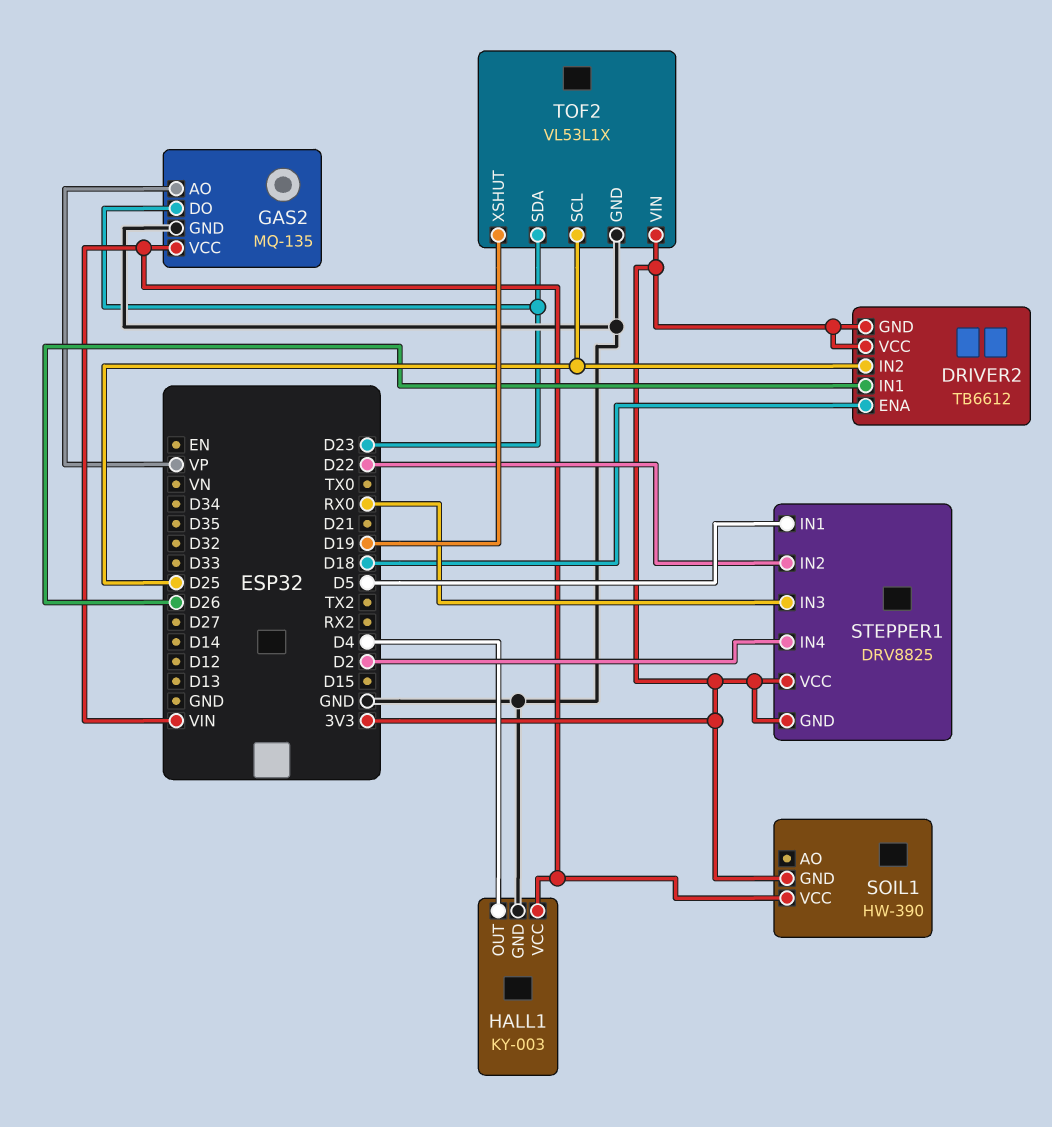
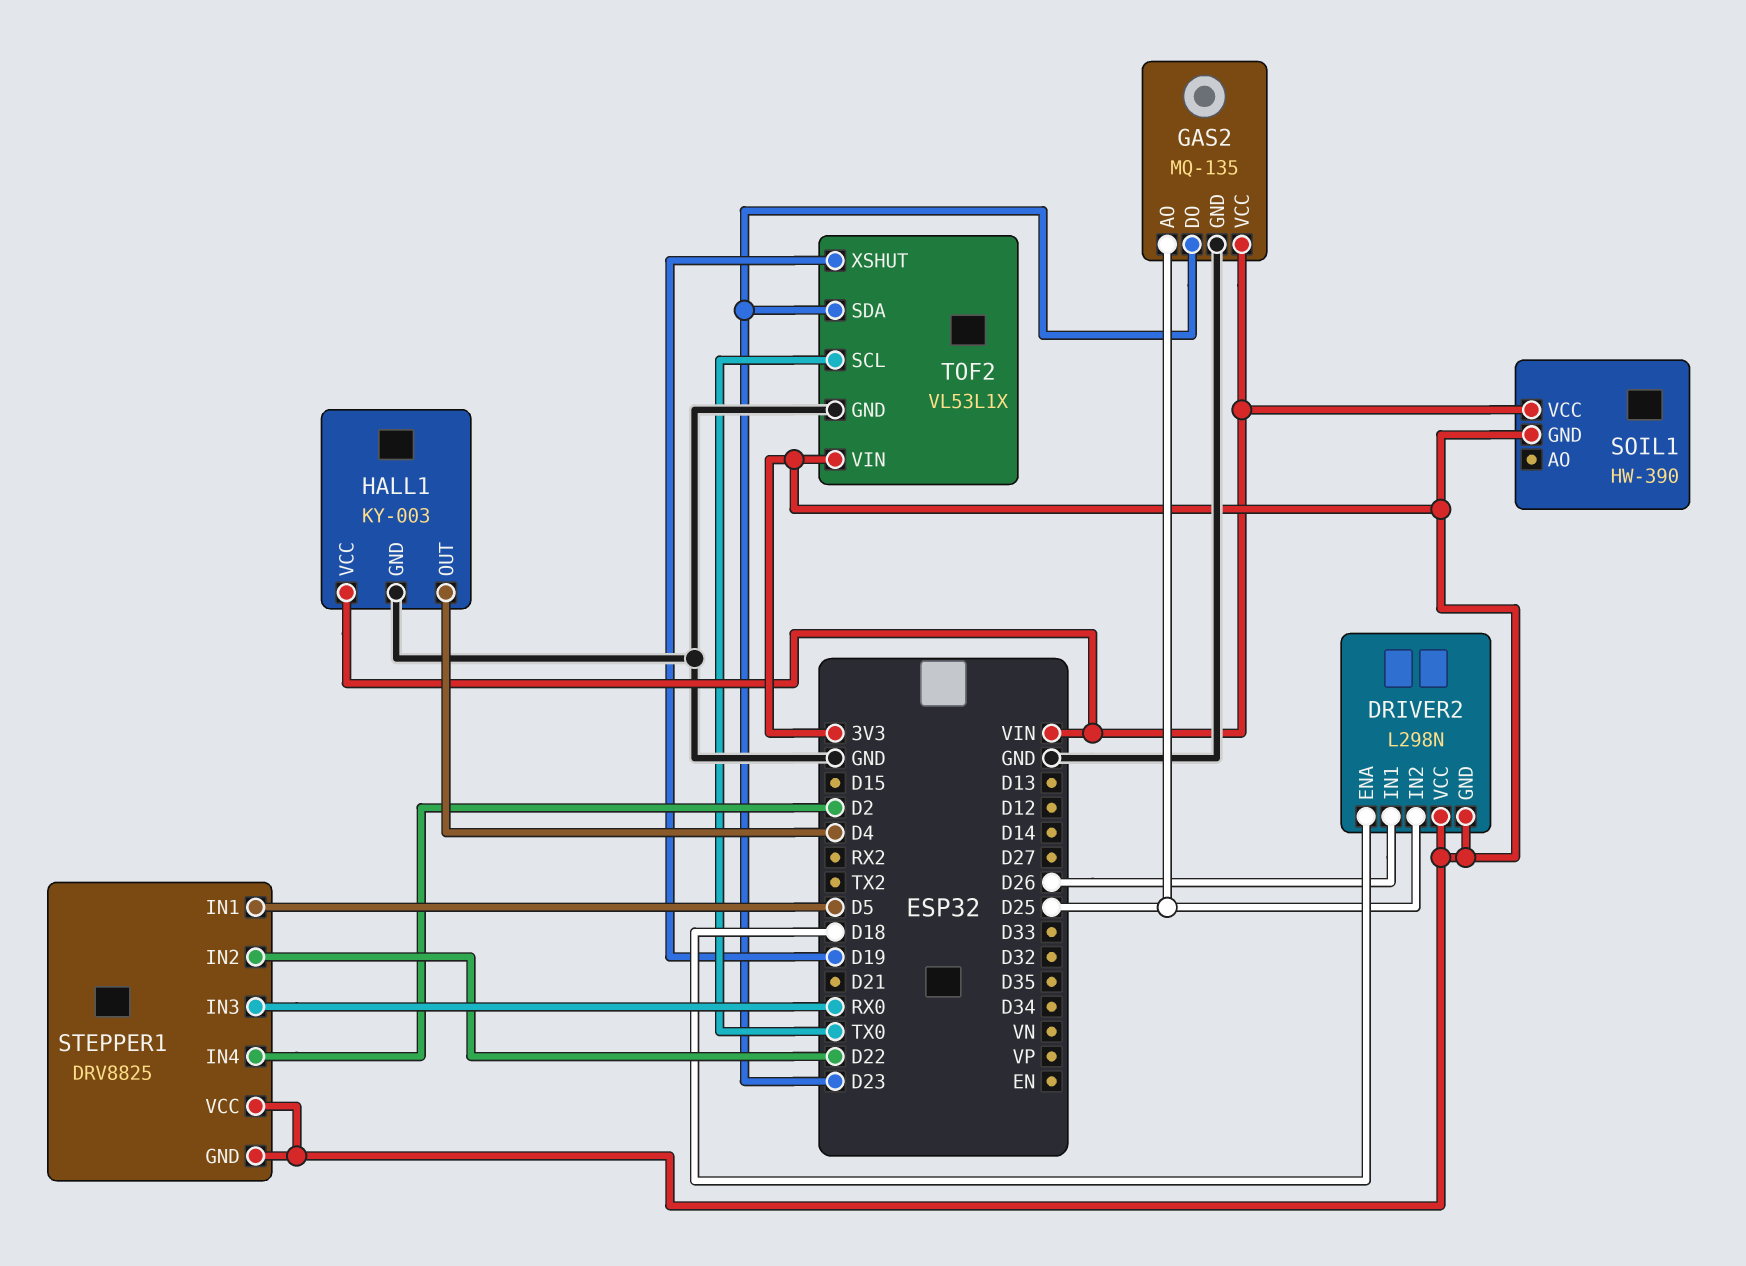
DRIVER2: TB6612 -> L298N
GAS2 pin AO: VP -> D25
TOF2 pin SCL: D25 -> TX0

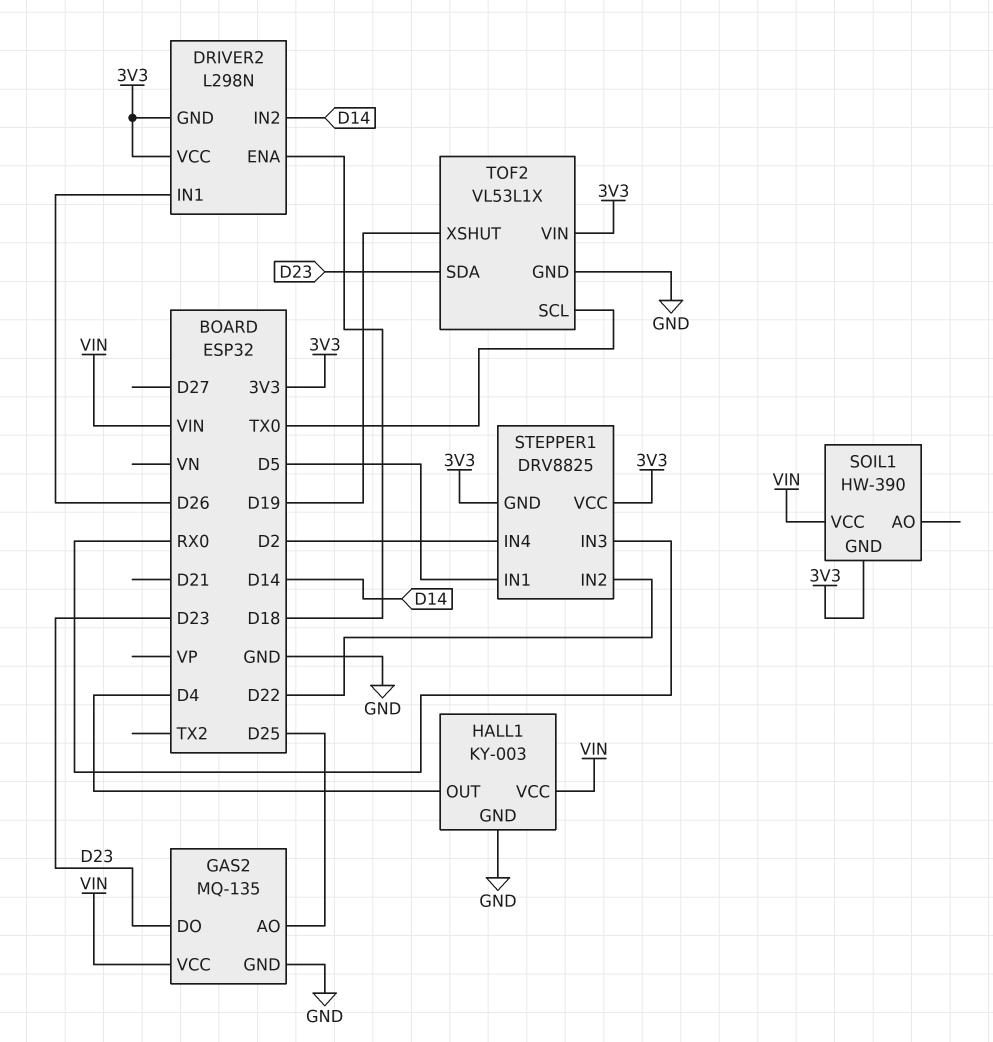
DRIVER2 pin IN2: D25 -> D14

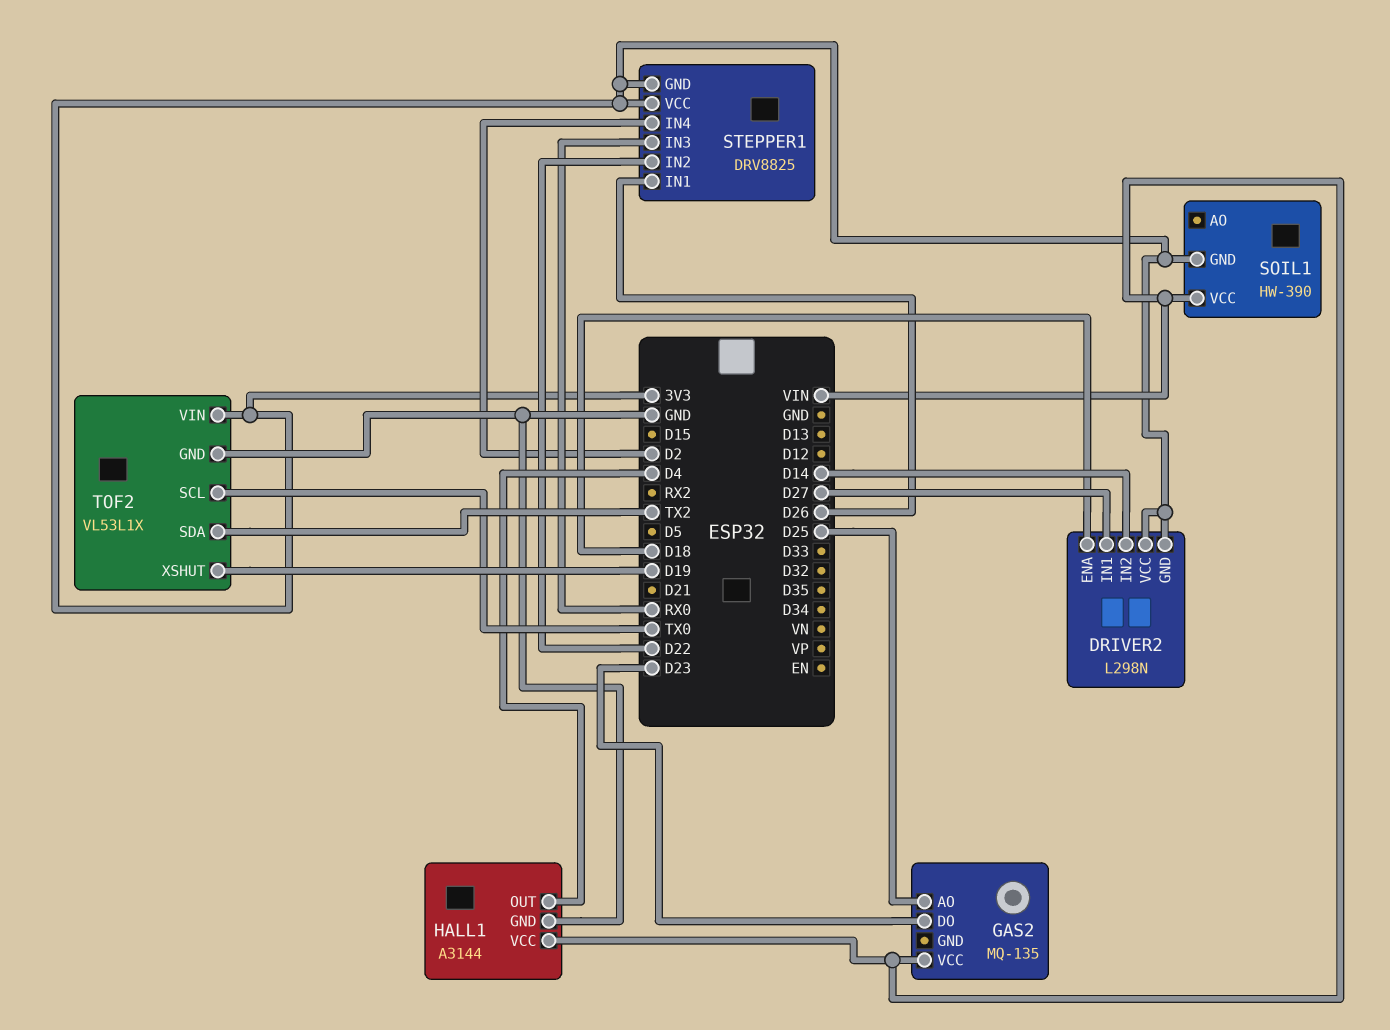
DRIVER2 pin IN1: D26 -> D27
GAS2 pin GND: GND -> none
HALL1: KY-003 -> A3144
STEPPER1 pin IN1: D5 -> D26
TOF2 pin SDA: D23 -> TX2

